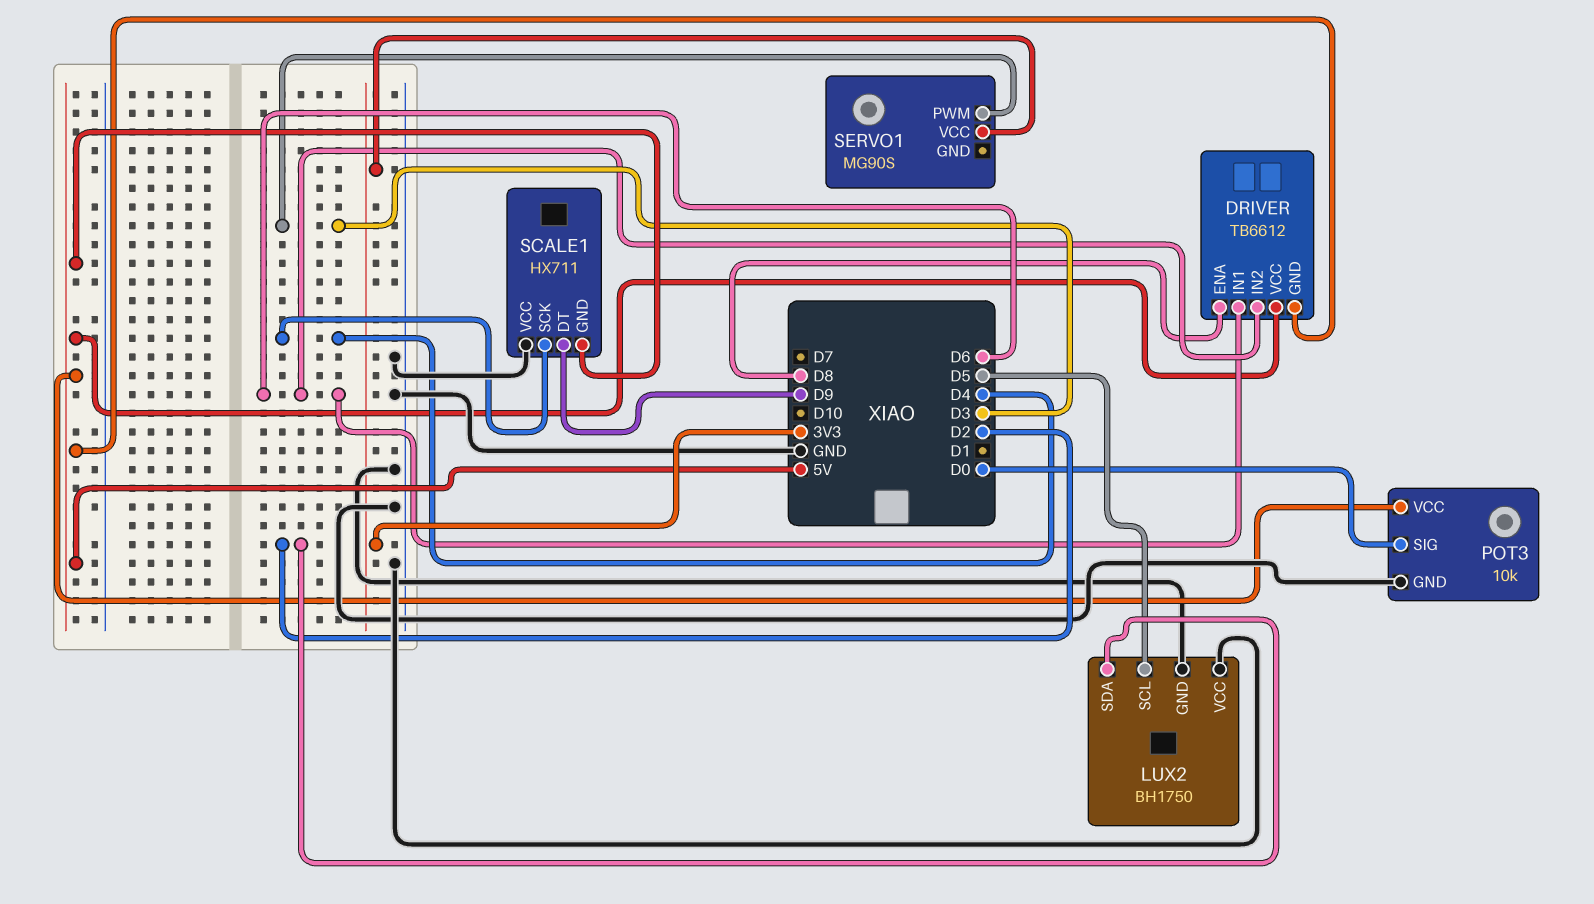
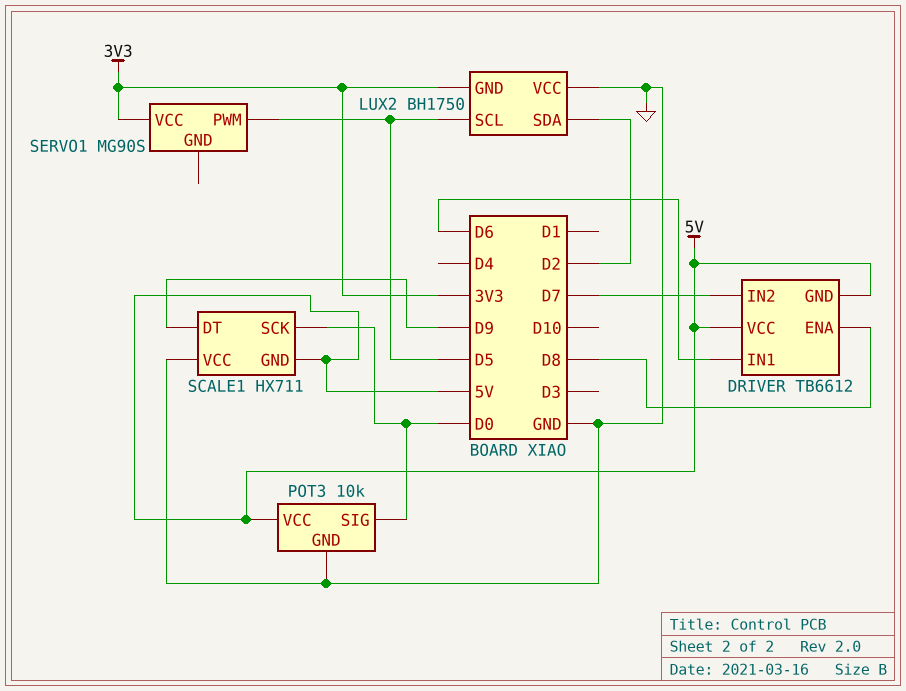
DRIVER pin IN2: D6 -> D7
LUX2 pin GND: GND -> 3V3
SCALE1 pin SCK: D4 -> D0
SERVO1 pin PWM: D3 -> D5

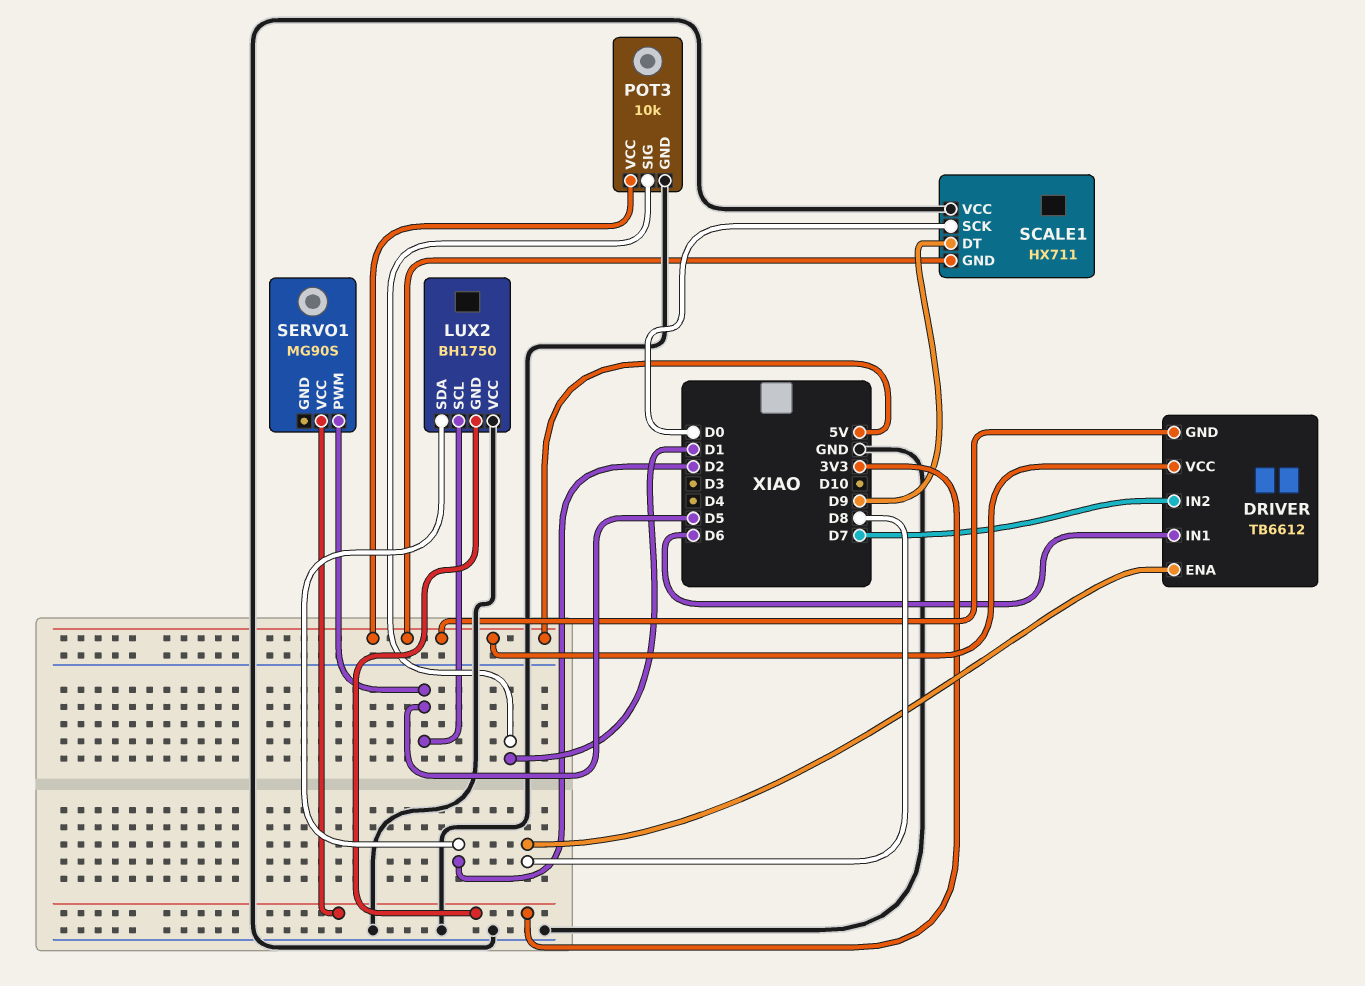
POT3 pin SIG: D0 -> D1

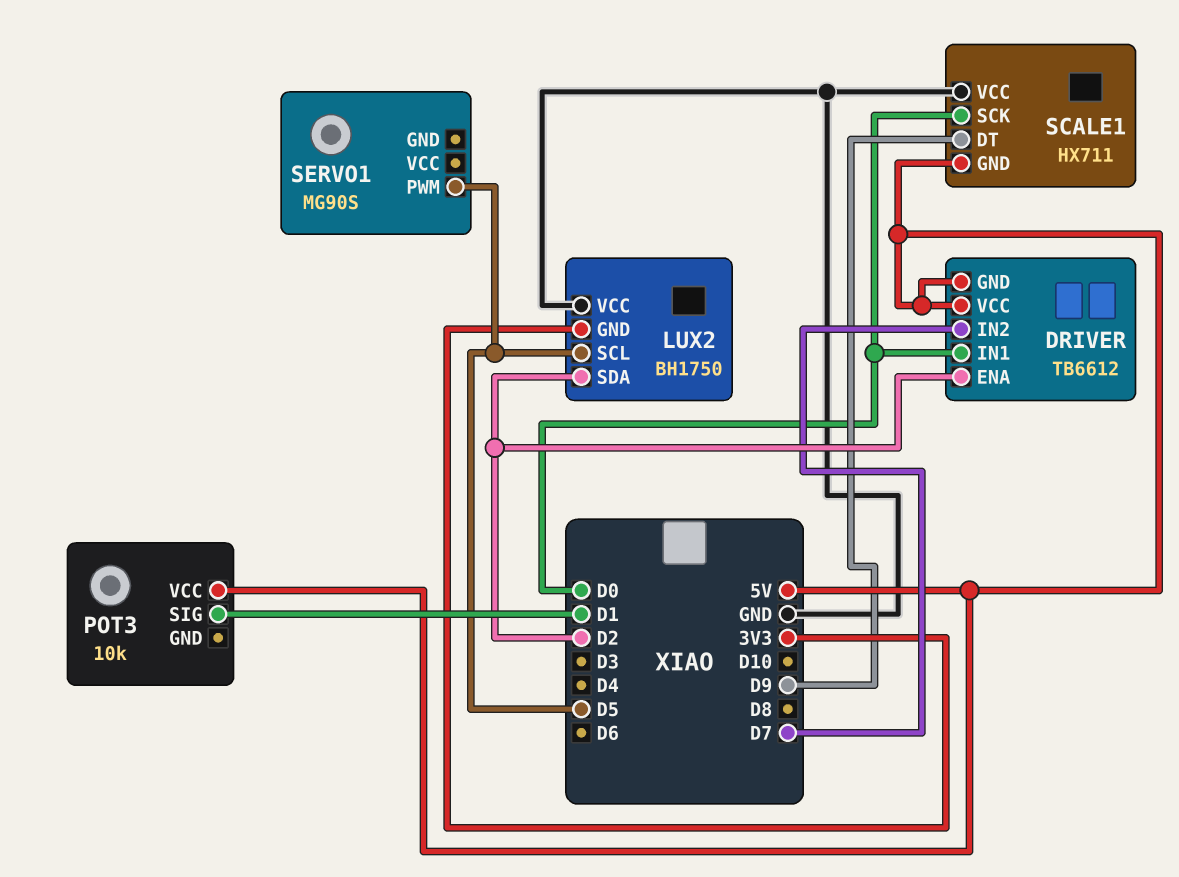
DRIVER pin ENA: D8 -> D2
DRIVER pin IN1: D6 -> D0
POT3 pin GND: GND -> none
SERVO1 pin VCC: 3V3 -> none

